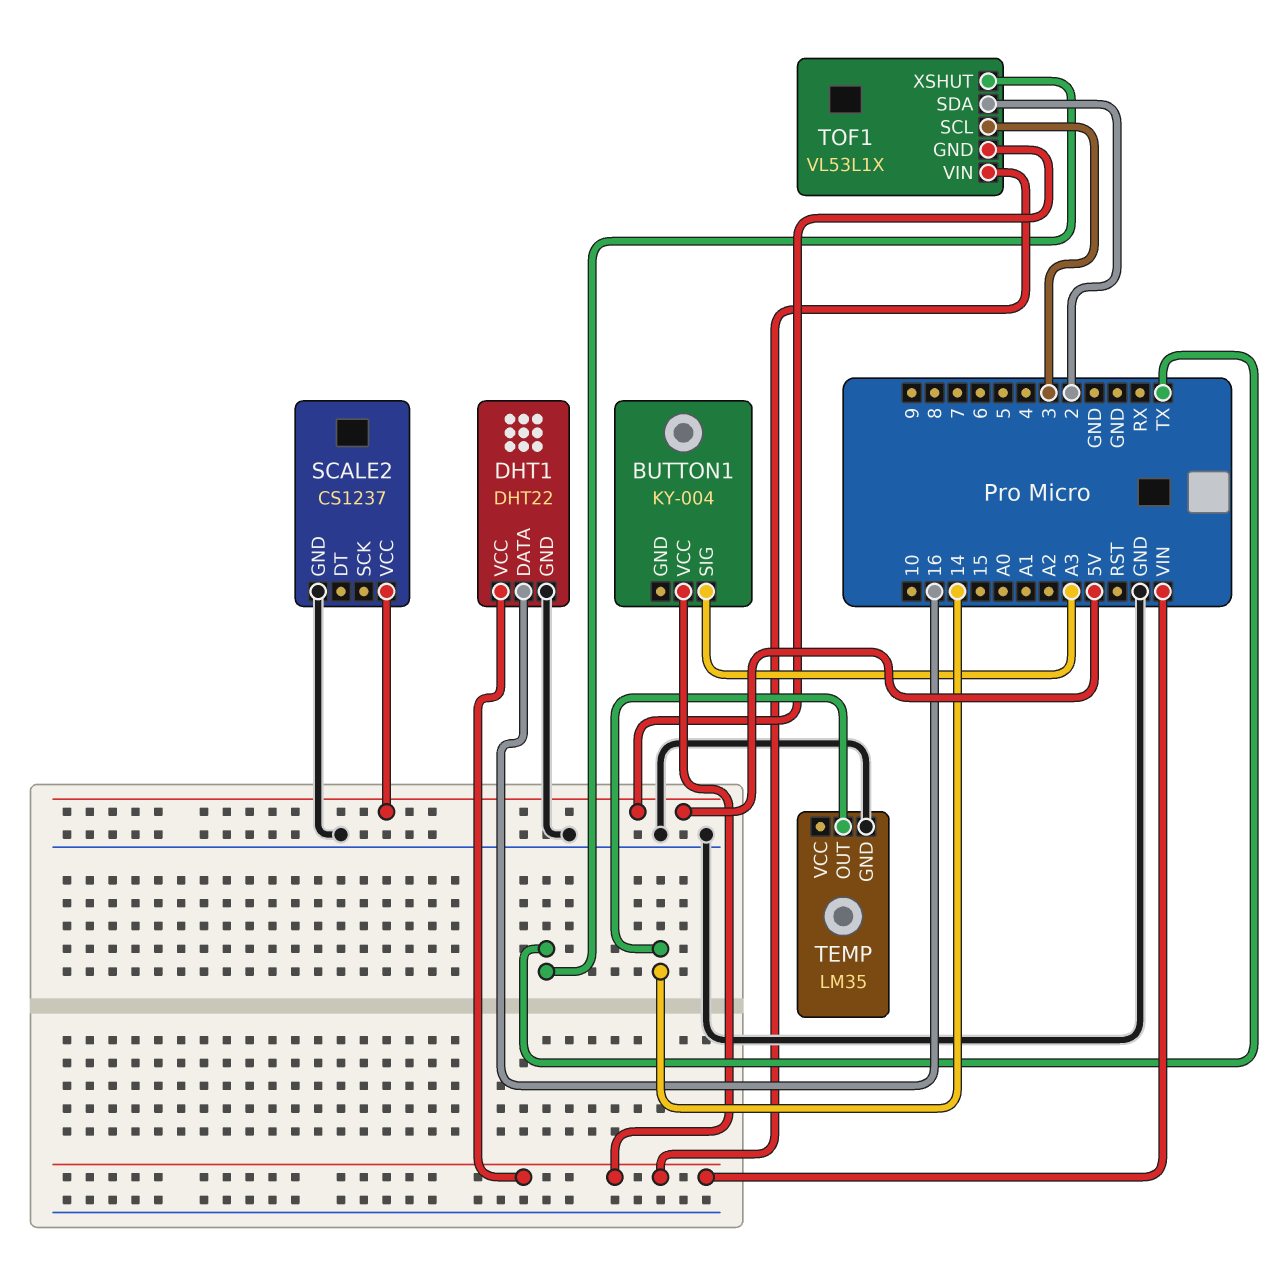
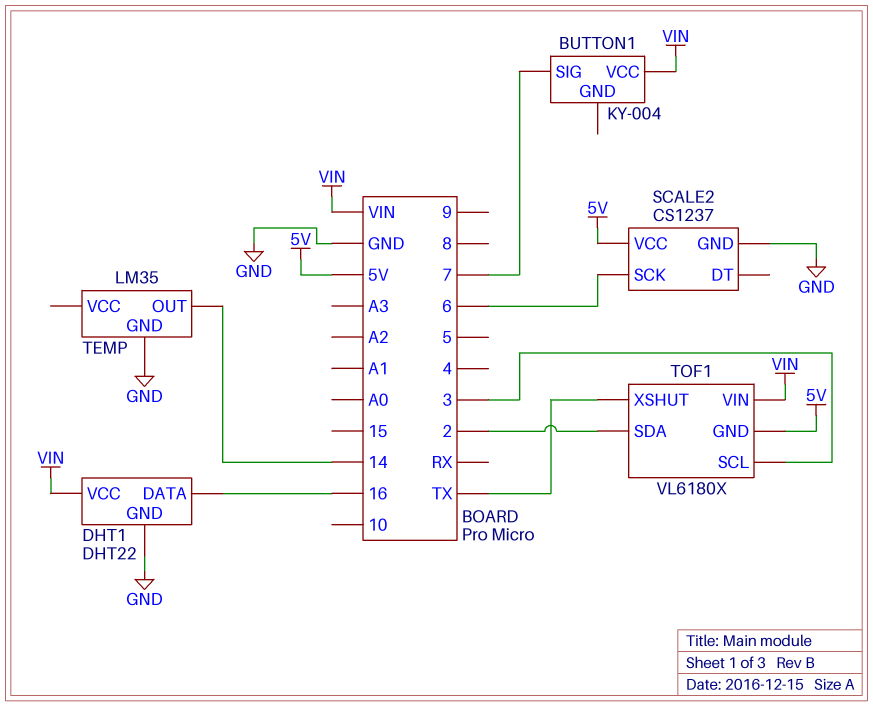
BUTTON1 pin SIG: A3 -> 7
SCALE2 pin SCK: none -> 6
TOF1: VL53L1X -> VL6180X

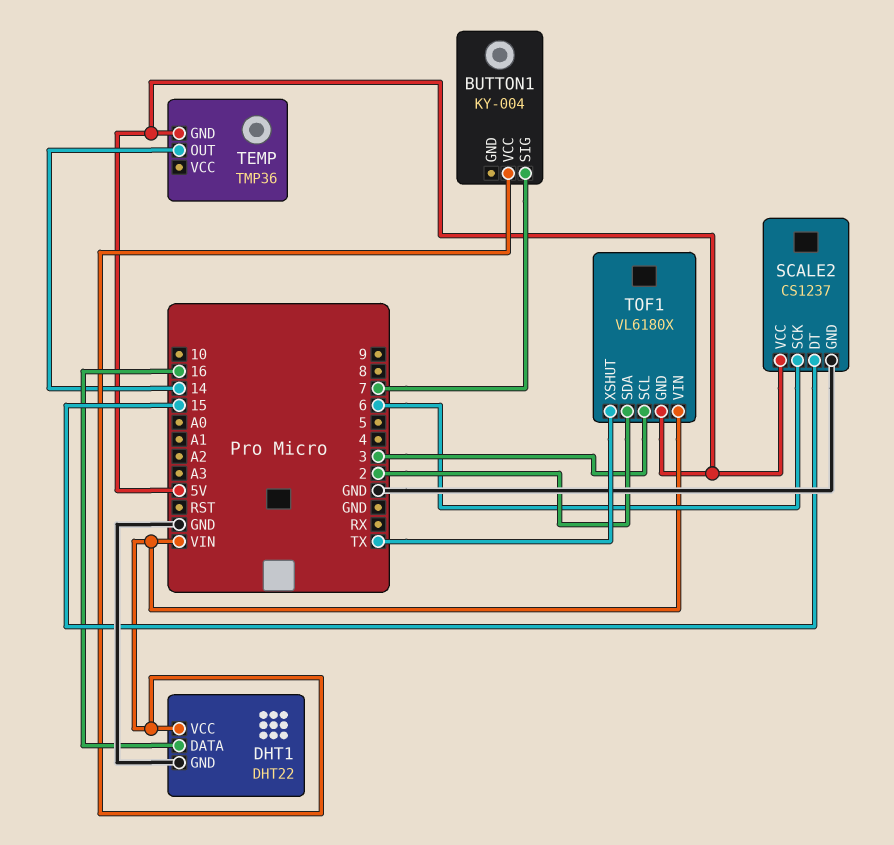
SCALE2 pin DT: none -> 15
TEMP: LM35 -> TMP36
TEMP pin GND: GND -> 5V

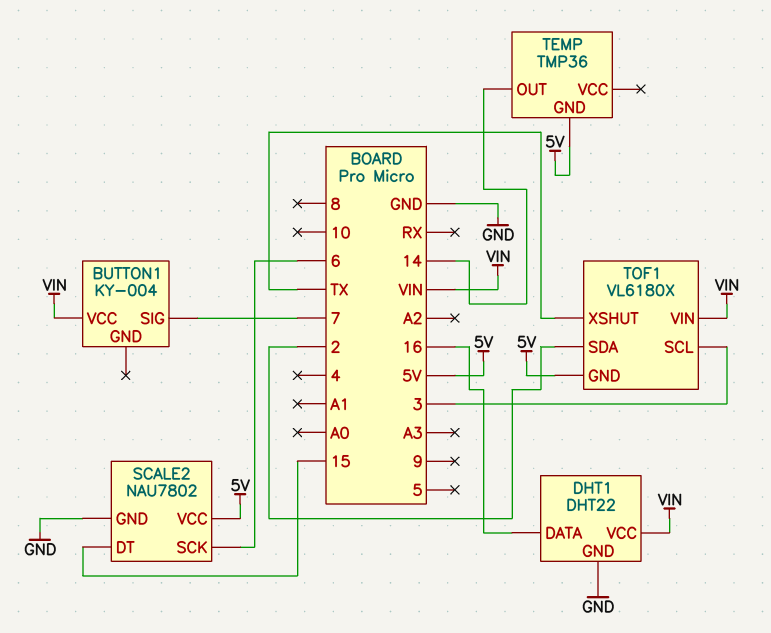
SCALE2: CS1237 -> NAU7802

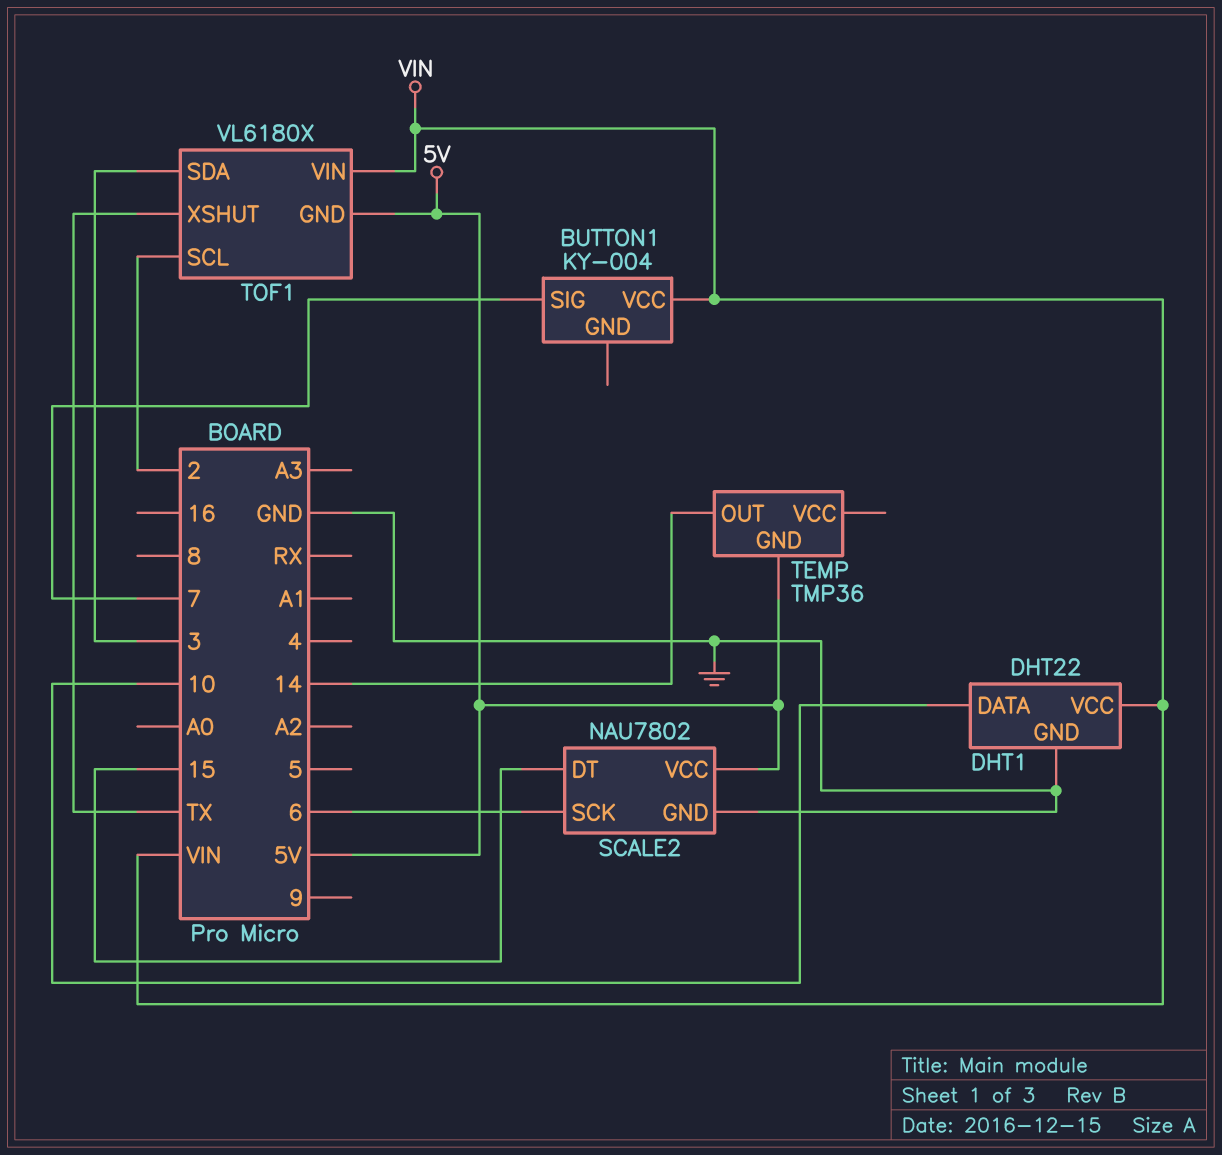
DHT1 pin DATA: 16 -> 10
TOF1 pin SCL: 3 -> 2
TOF1 pin SDA: 2 -> 3

